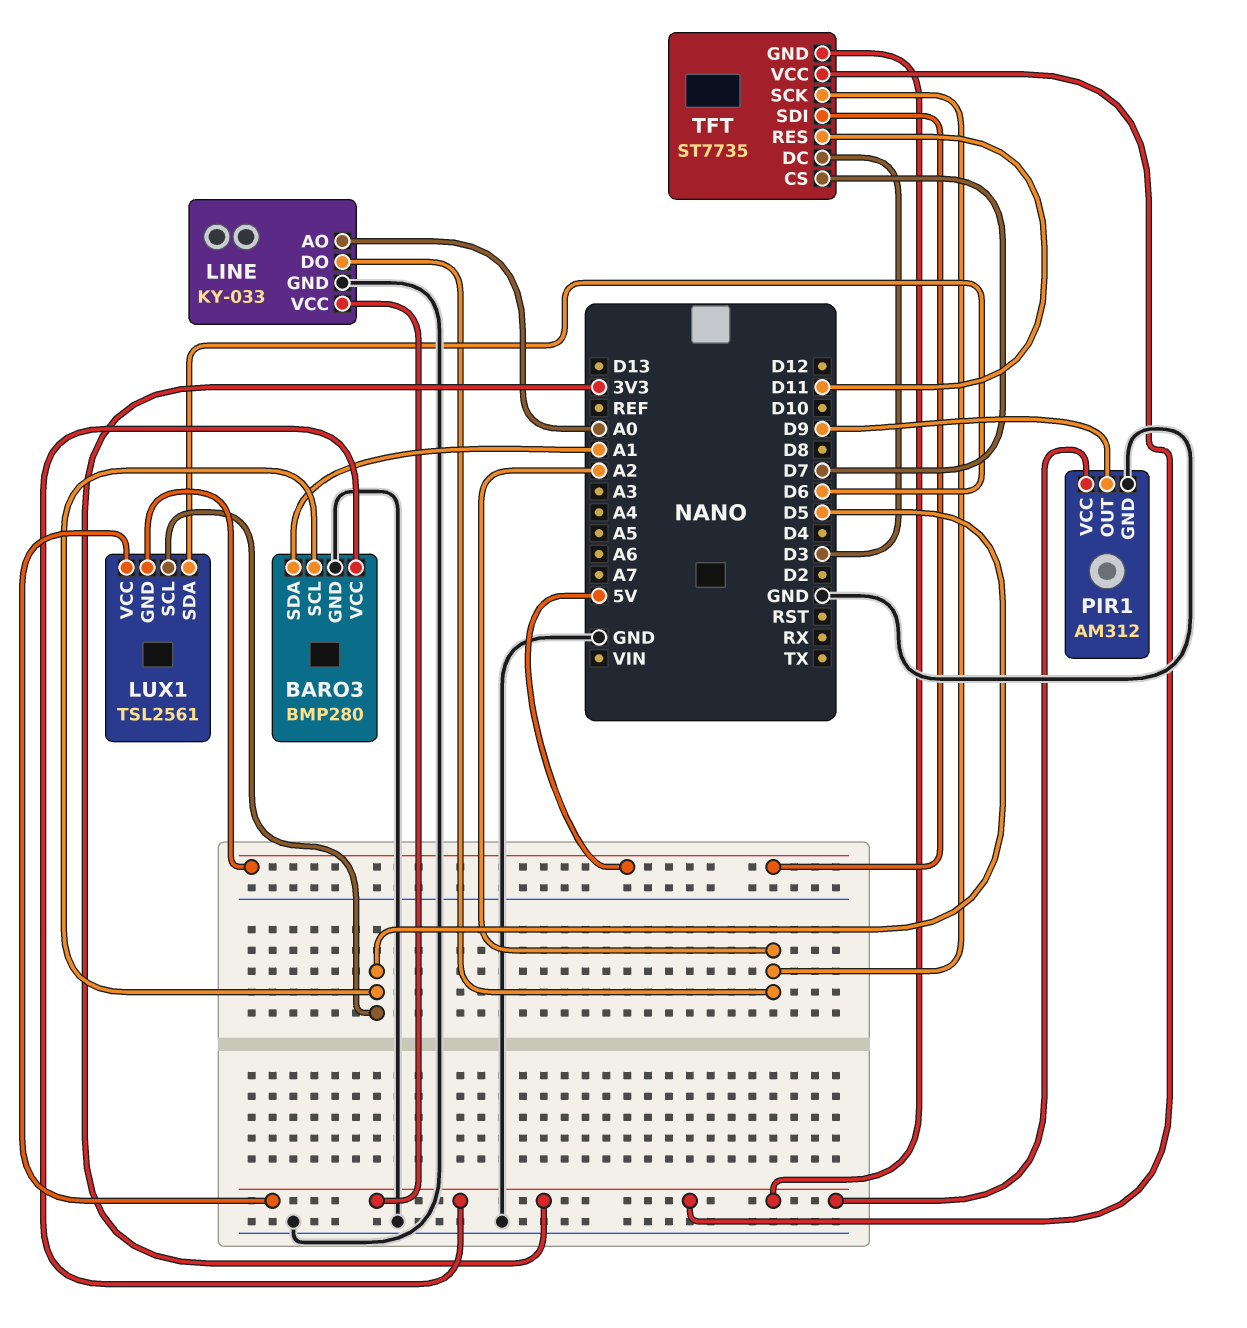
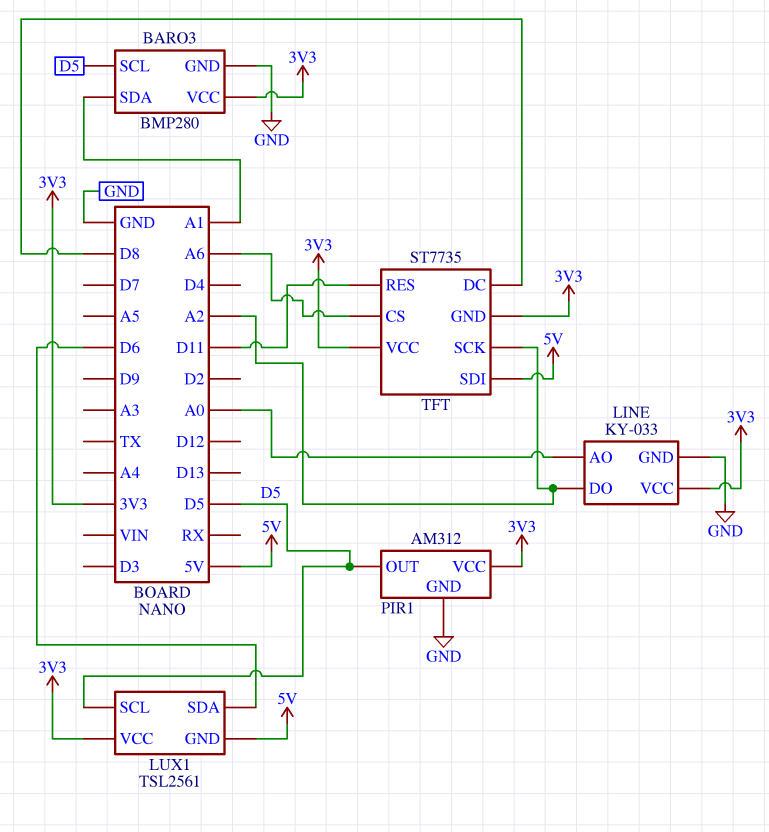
PIR1 pin OUT: D9 -> D5
TFT pin CS: D7 -> A6
TFT pin DC: D3 -> D8

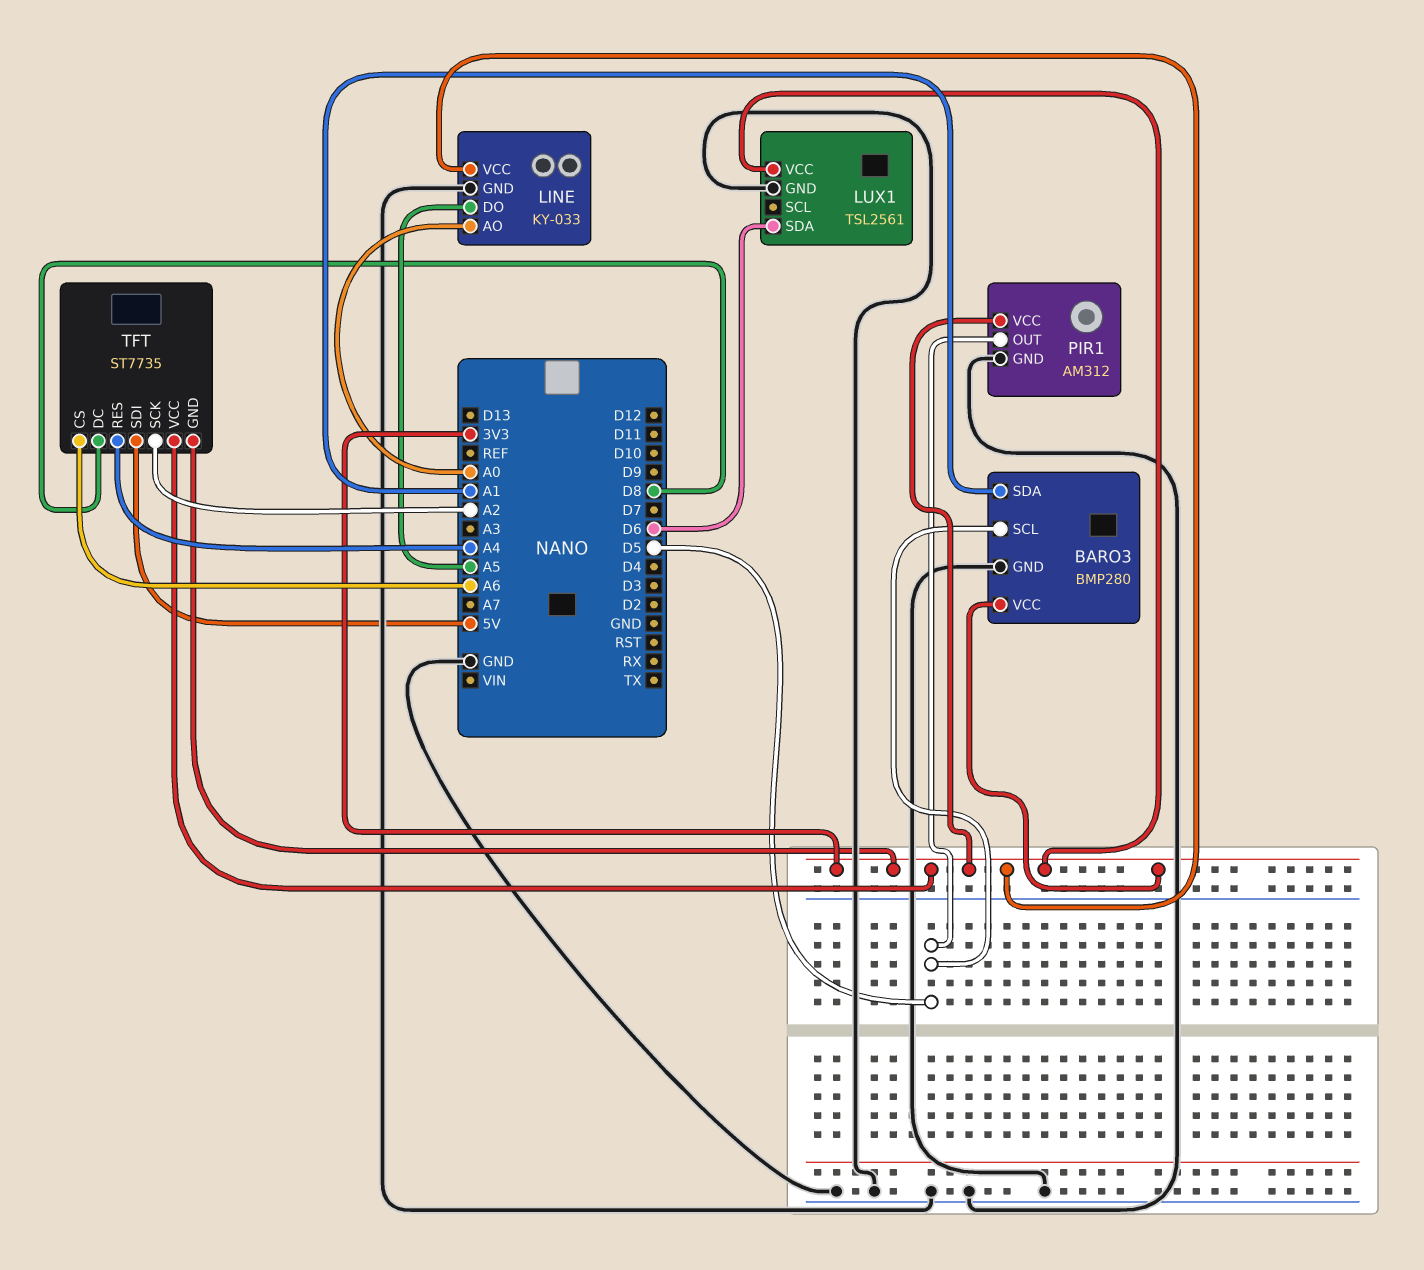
LINE pin DO: A2 -> A5
LUX1 pin GND: 5V -> GND
LUX1 pin SCL: D5 -> none
TFT pin RES: D11 -> A4

